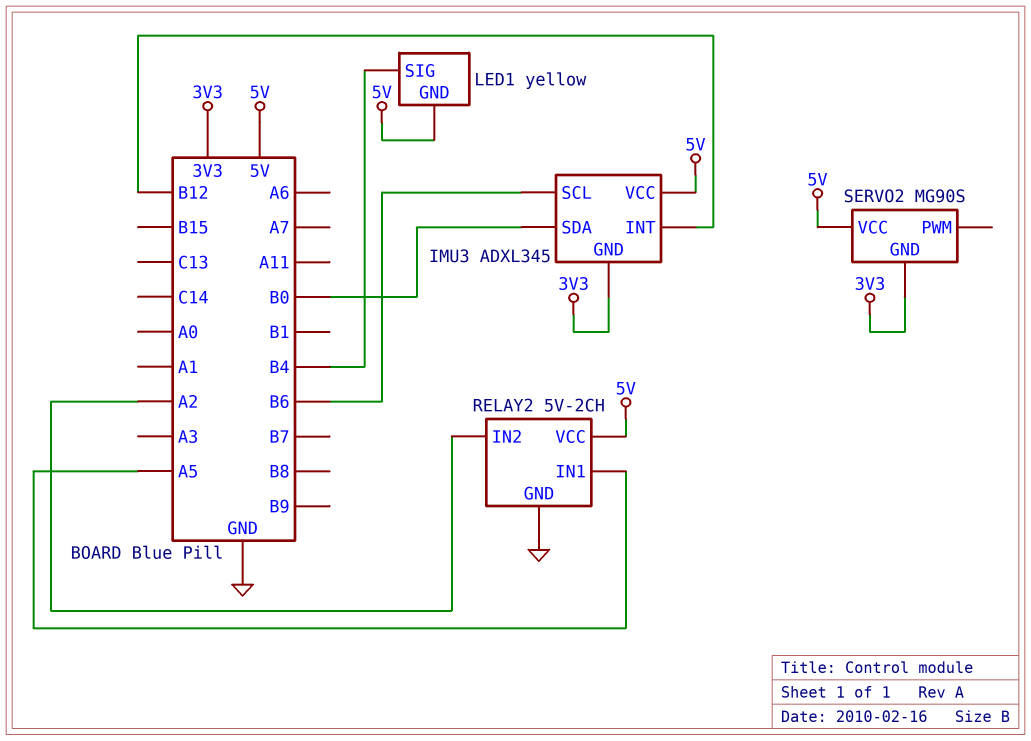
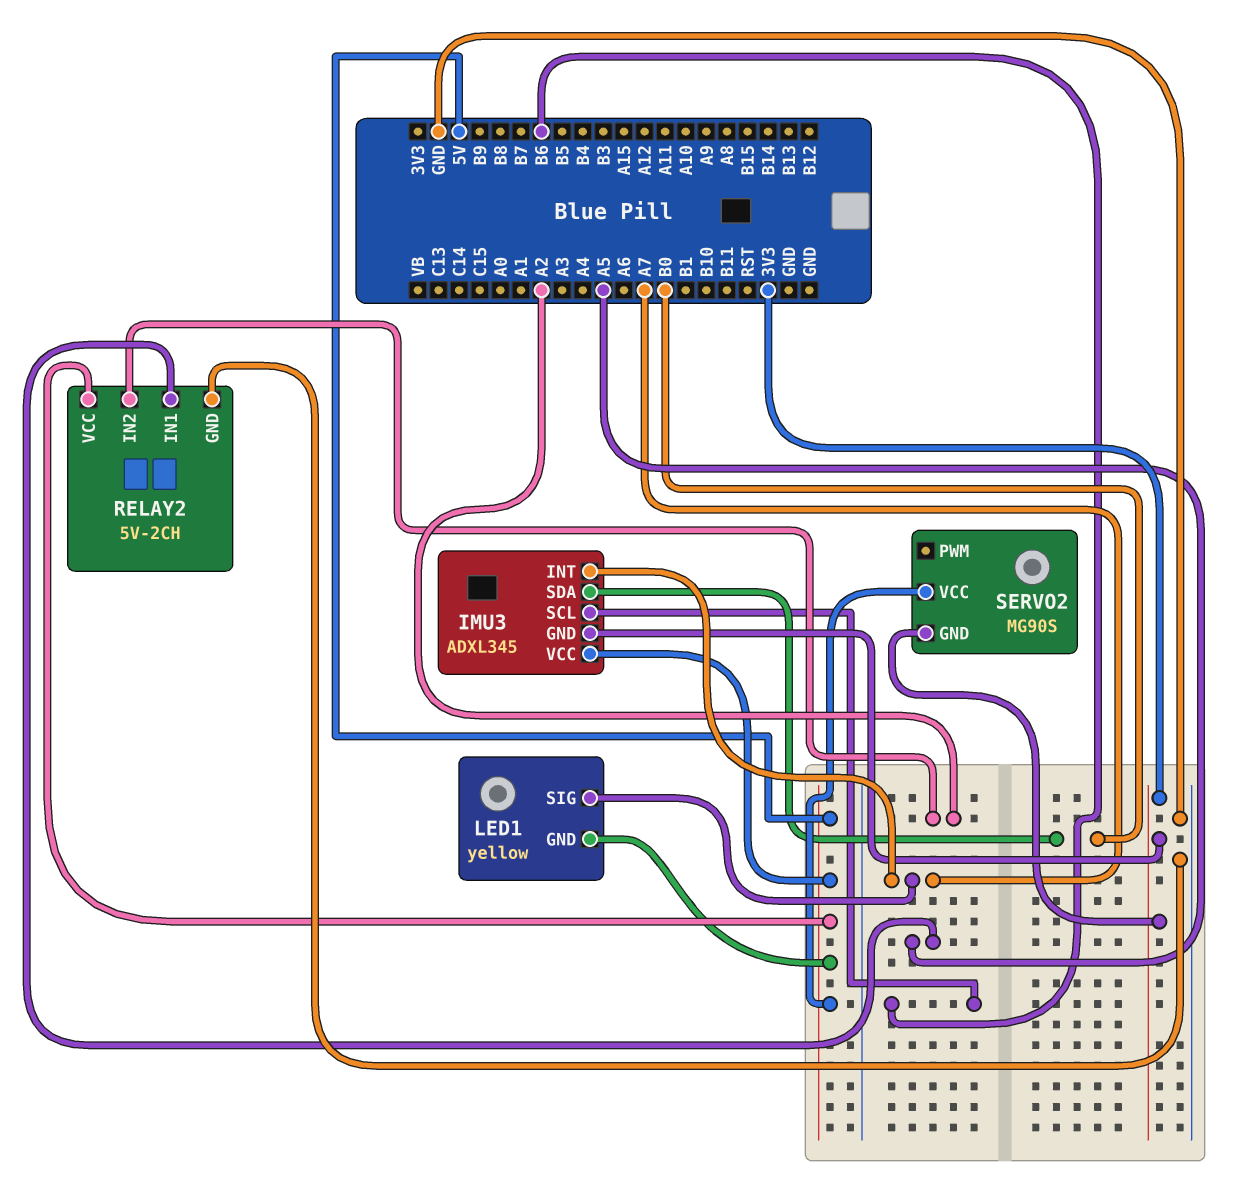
IMU3 pin INT: B12 -> A7
LED1 pin SIG: B4 -> A7

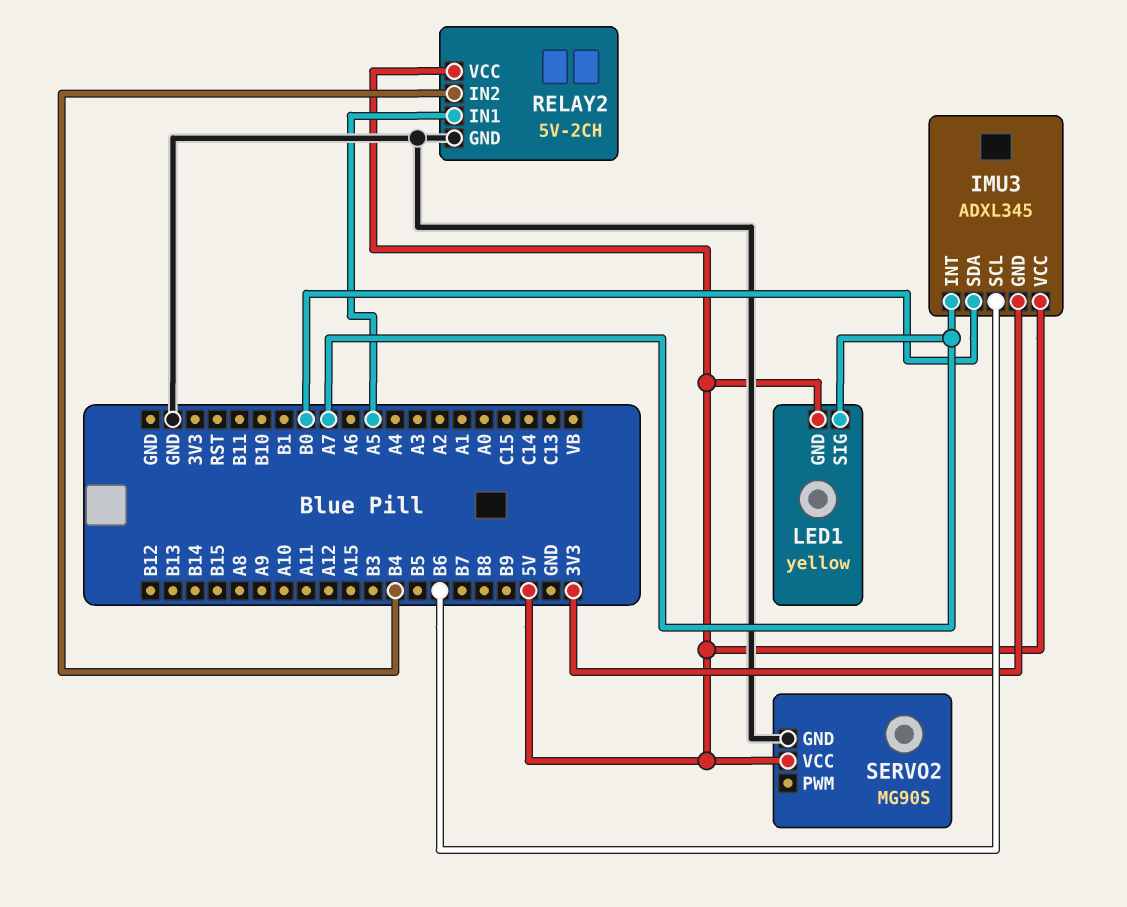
RELAY2 pin IN2: A2 -> B4
SERVO2 pin GND: 3V3 -> GND

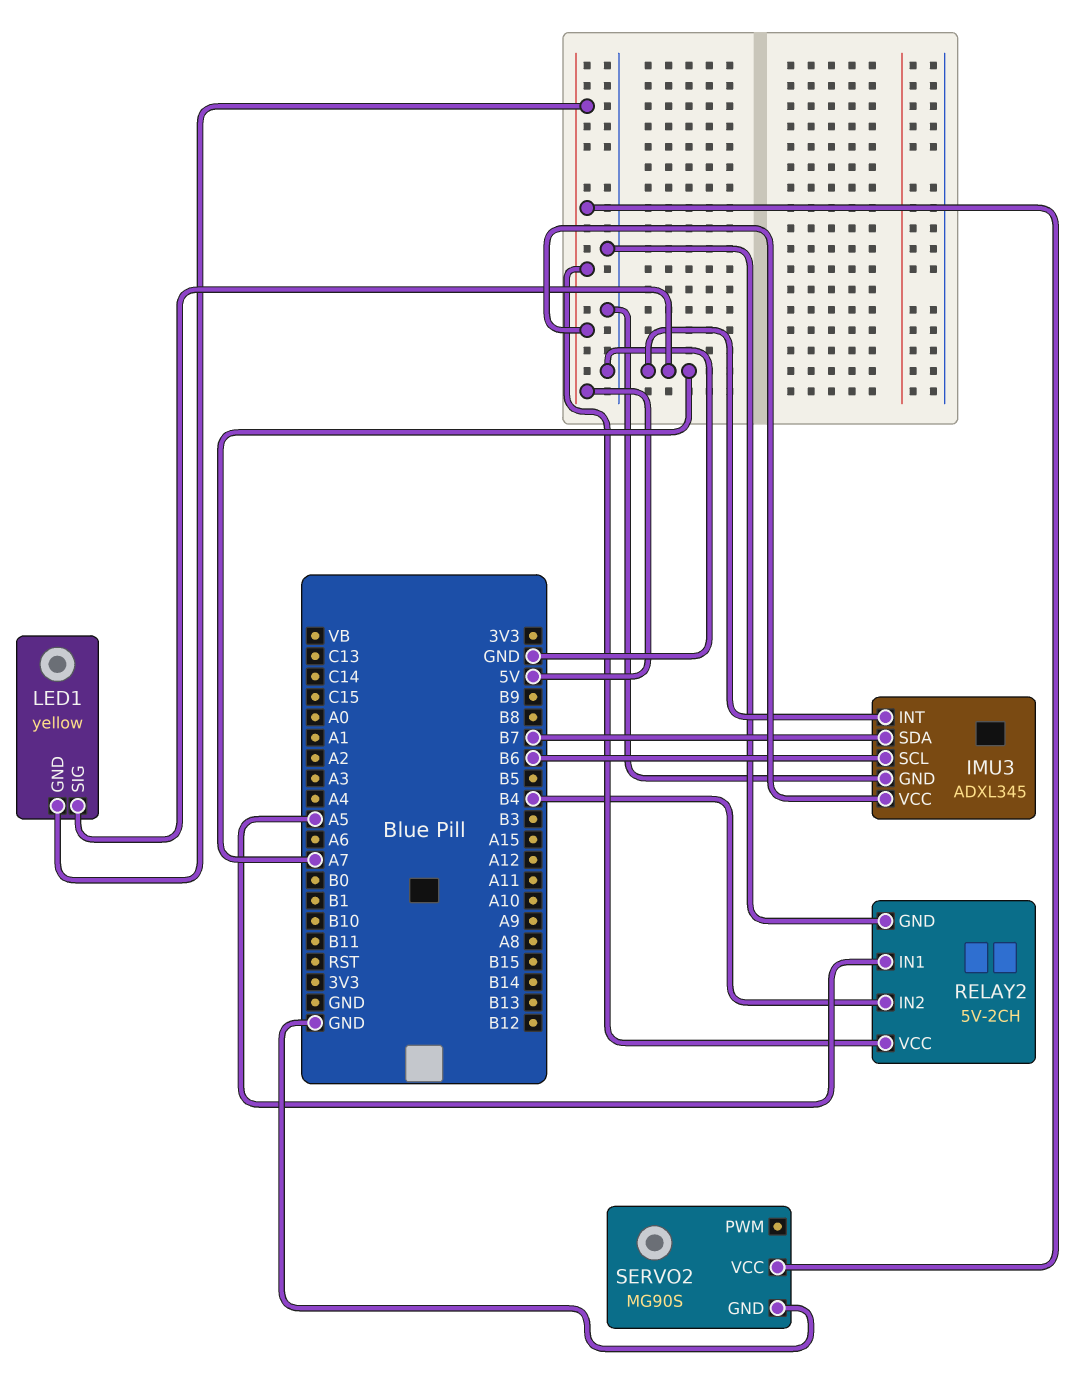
IMU3 pin GND: 3V3 -> GND
IMU3 pin SDA: B0 -> B7

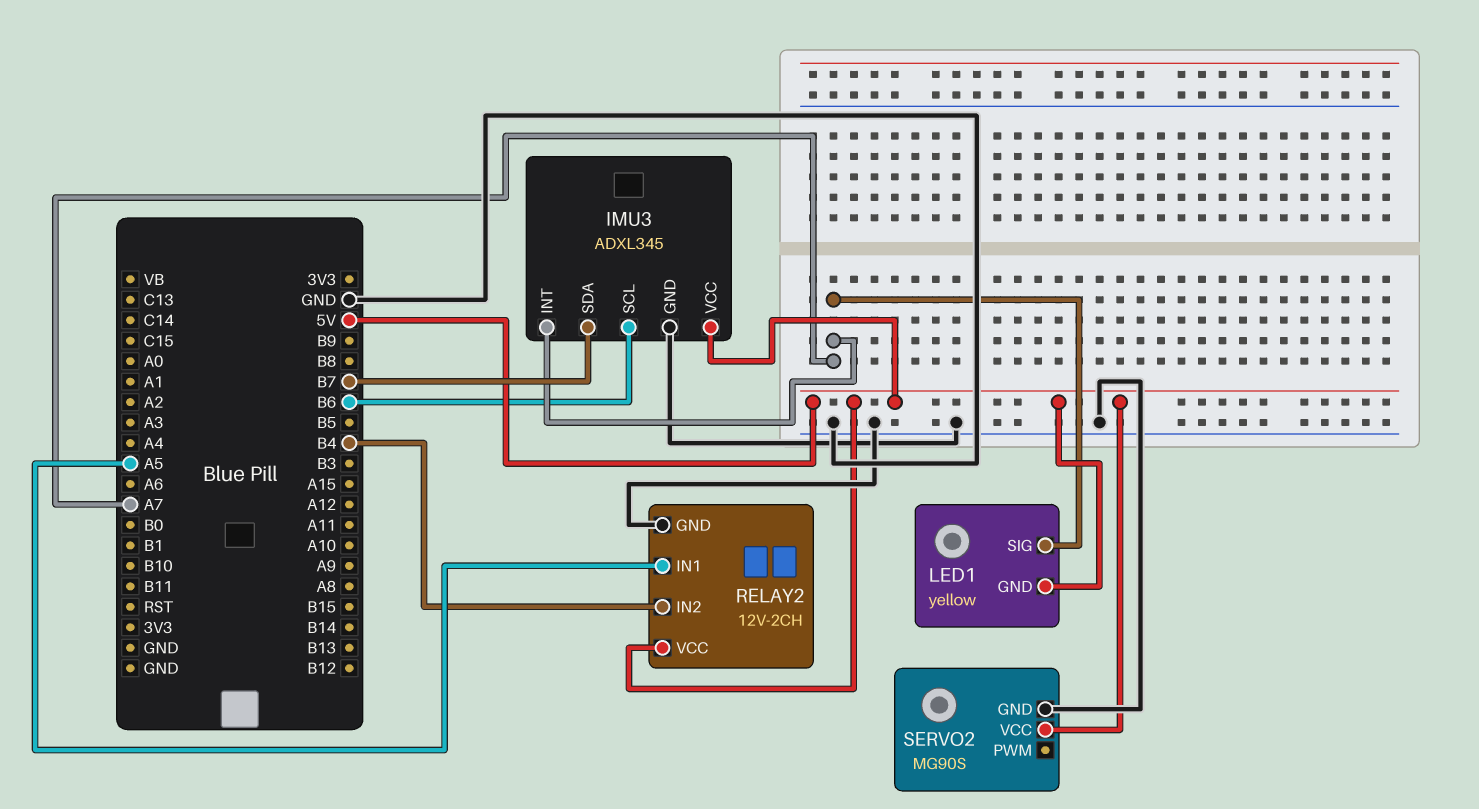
RELAY2: 5V-2CH -> 12V-2CH

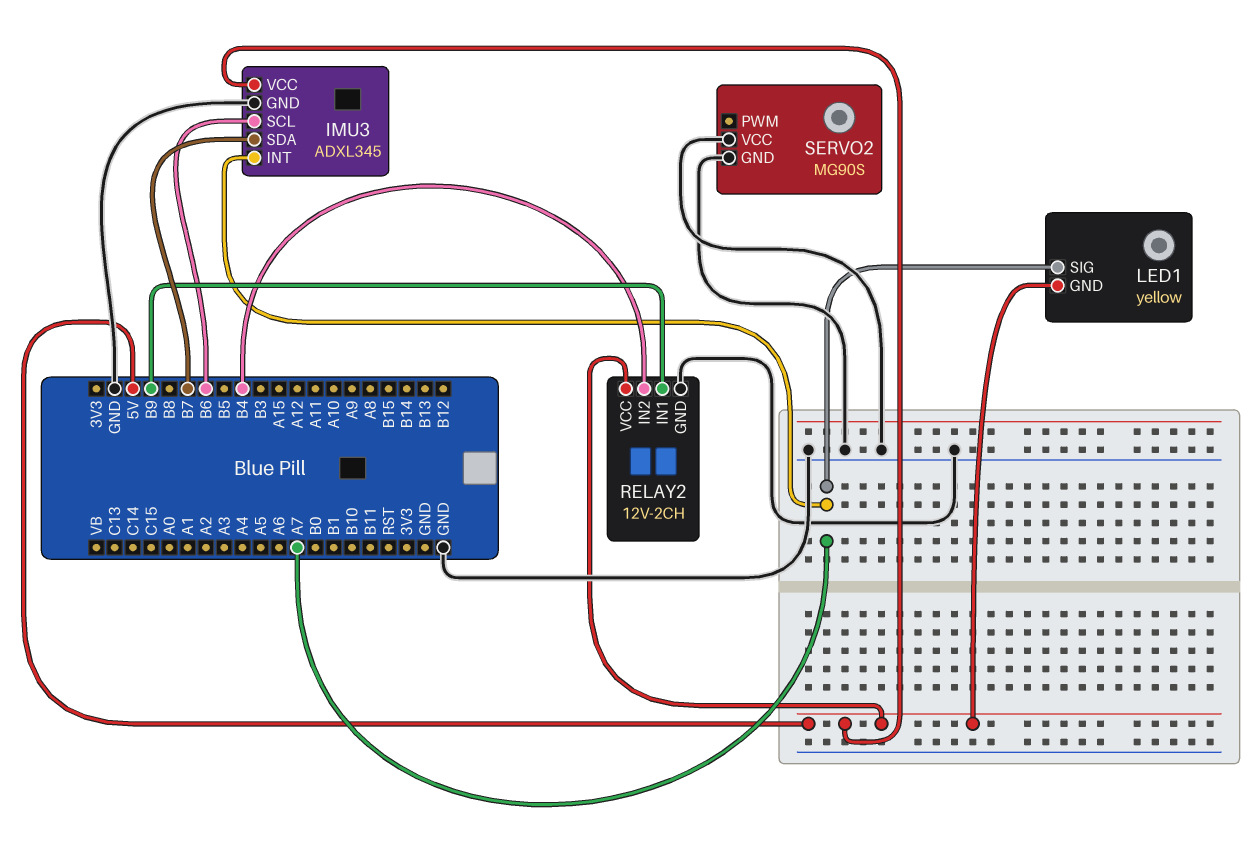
RELAY2 pin IN1: A5 -> B9
SERVO2 pin VCC: 5V -> GND

